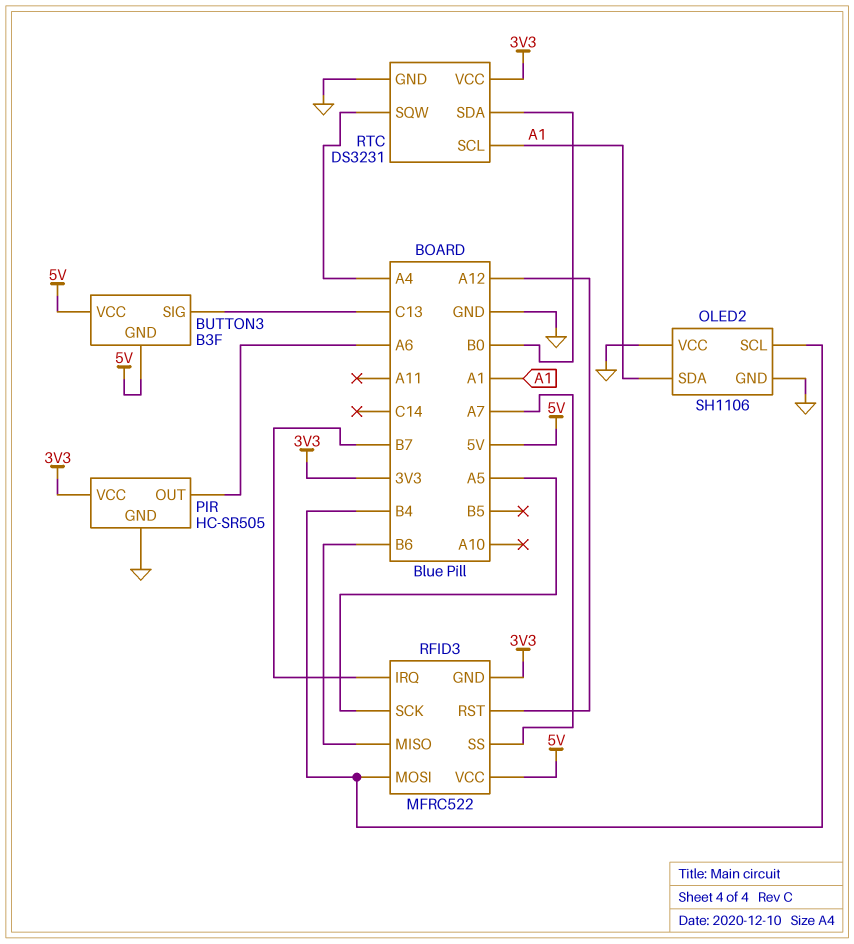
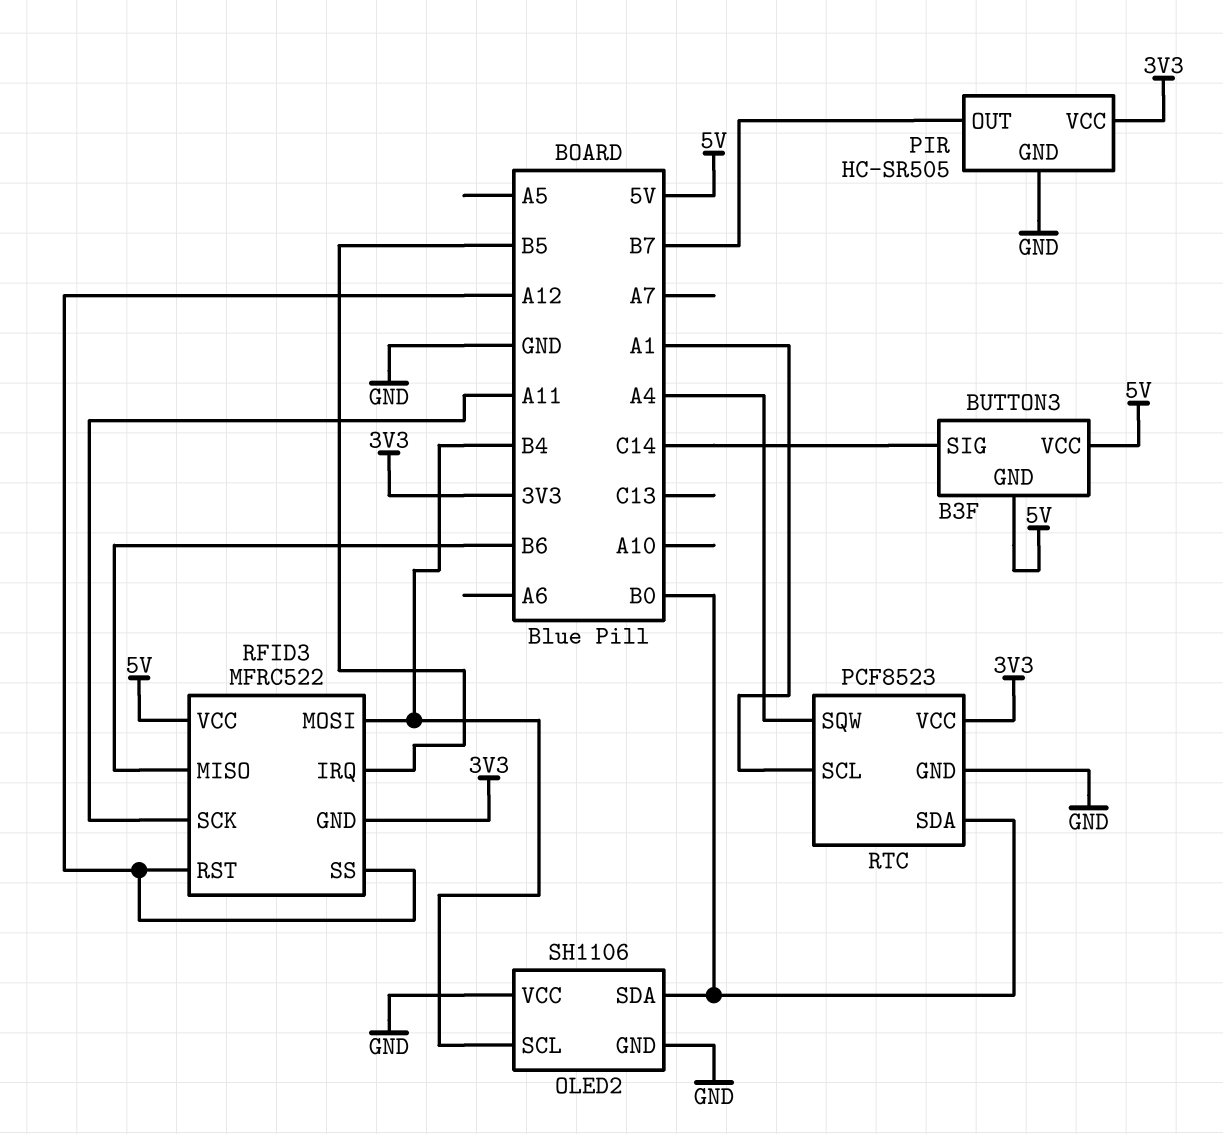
BUTTON3 pin SIG: C13 -> C14
OLED2 pin SDA: A1 -> B0
PIR pin OUT: A6 -> B7
RFID3 pin IRQ: B7 -> B5
RFID3 pin SCK: A5 -> A11
RFID3 pin SS: A7 -> A12
RTC: DS3231 -> PCF8523

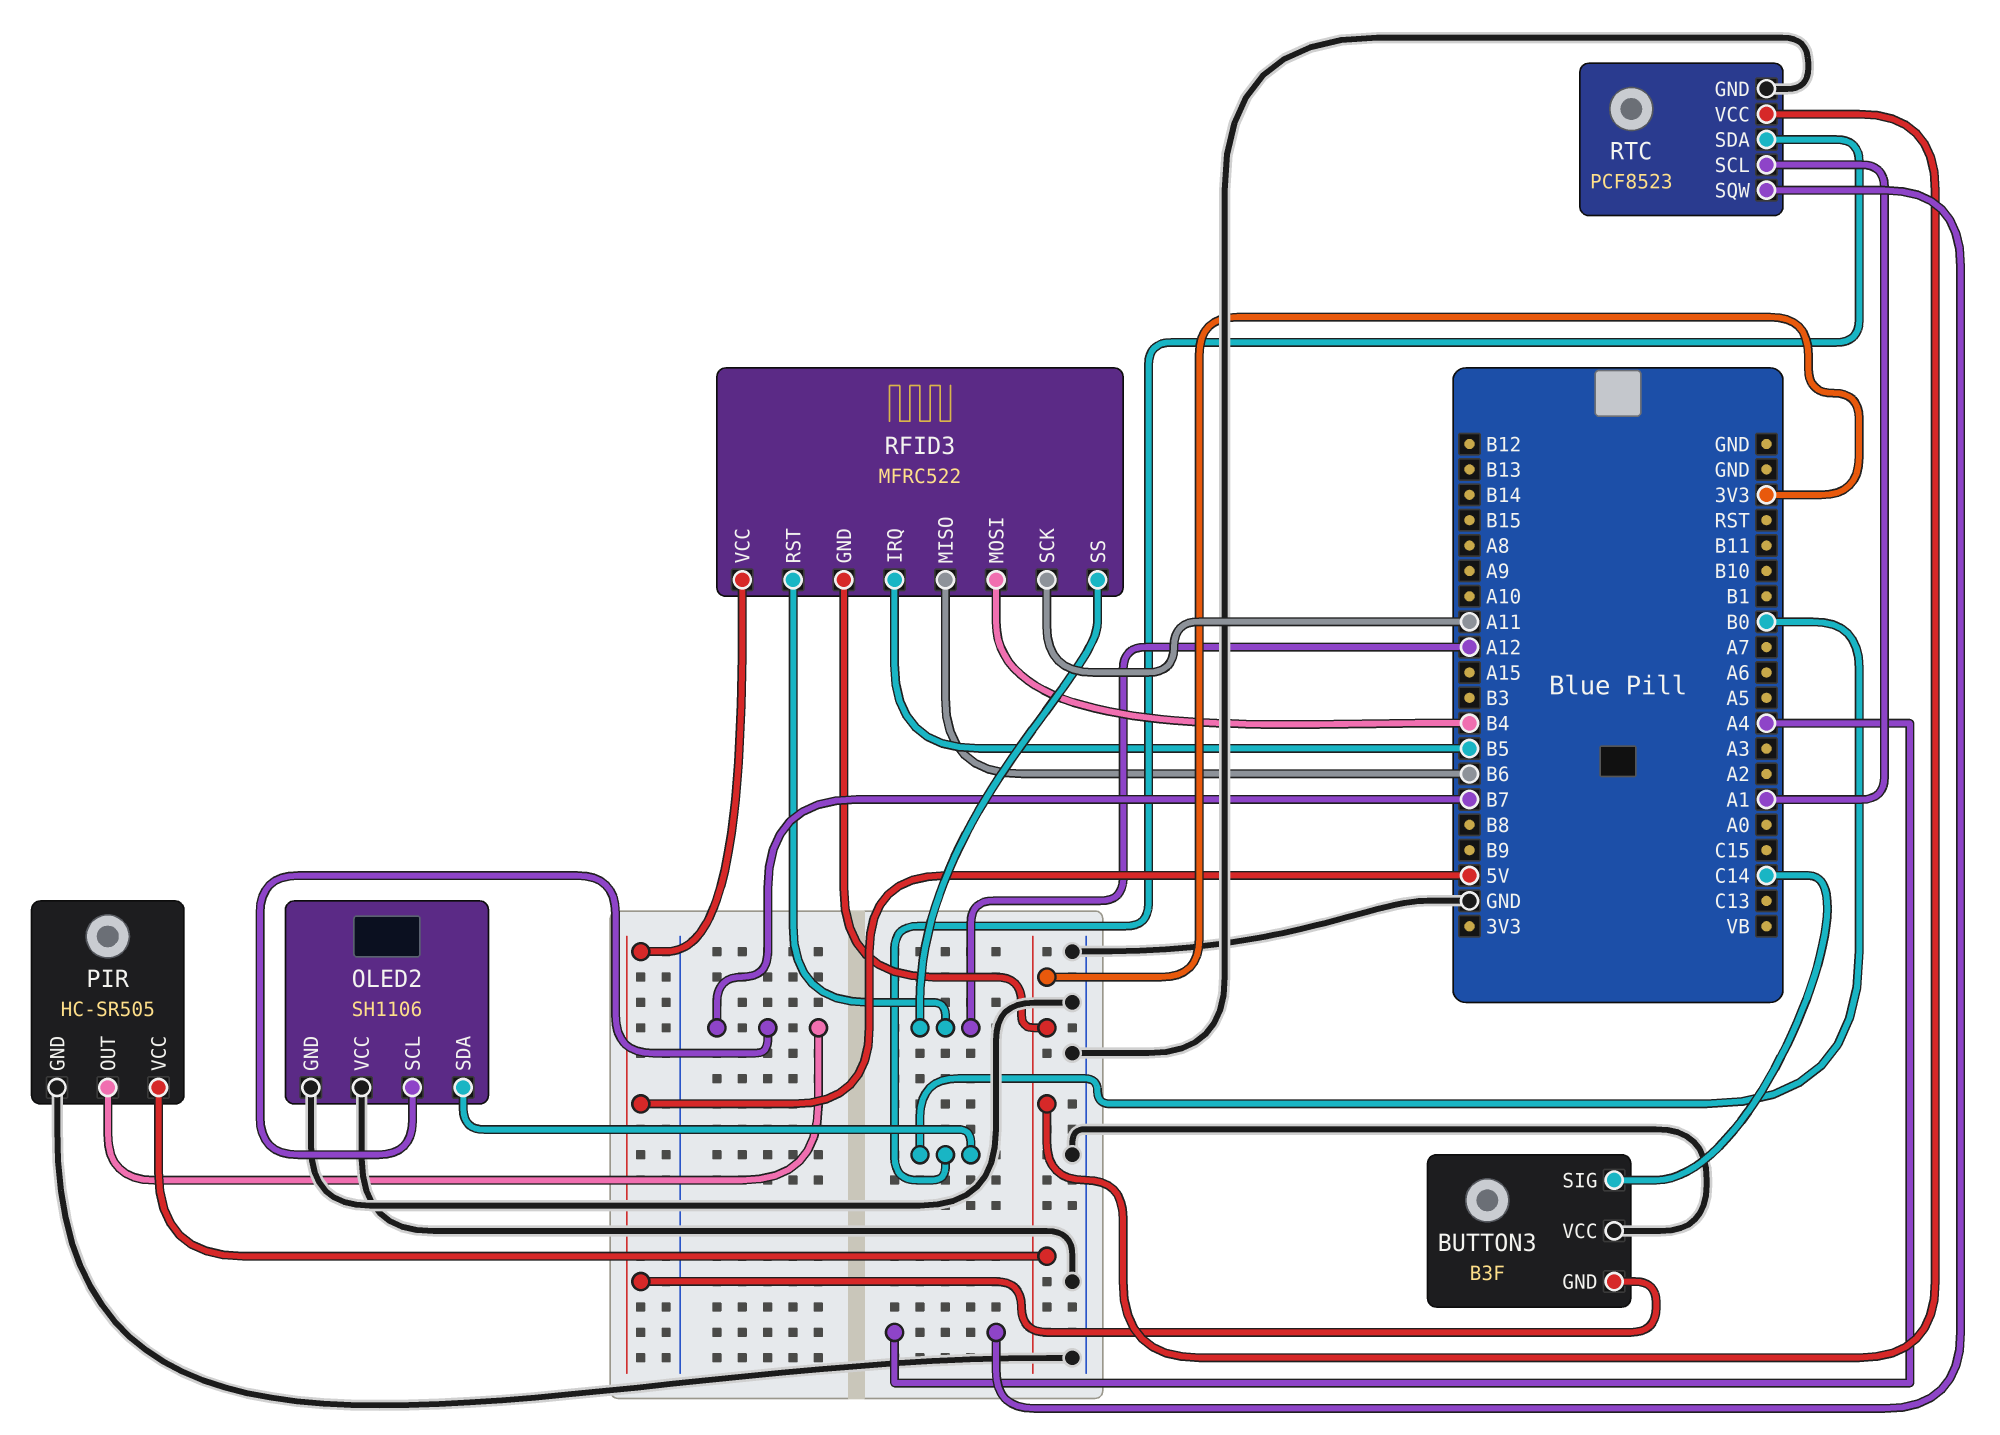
BUTTON3 pin VCC: 5V -> GND
OLED2 pin SCL: B4 -> B7

